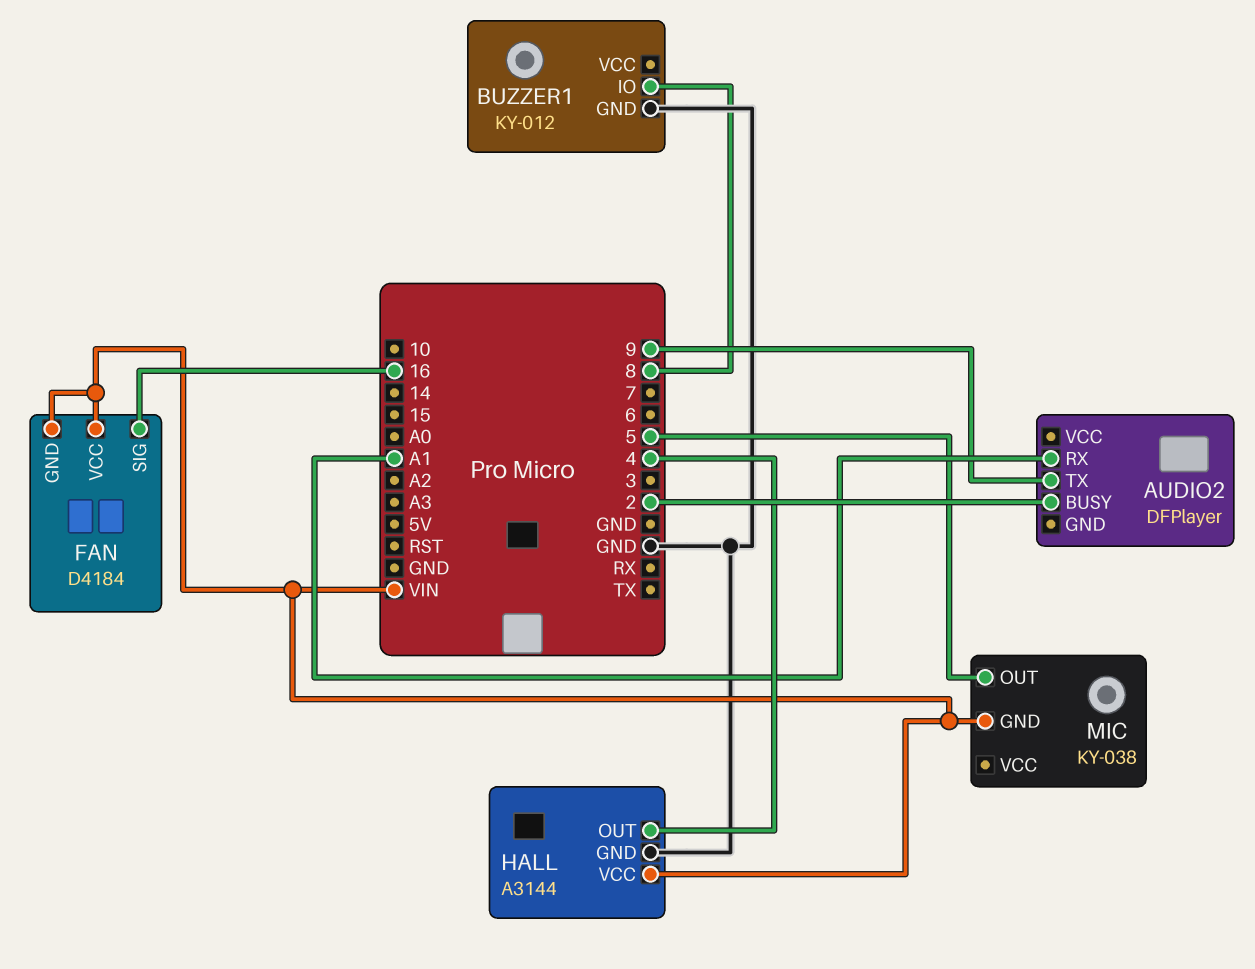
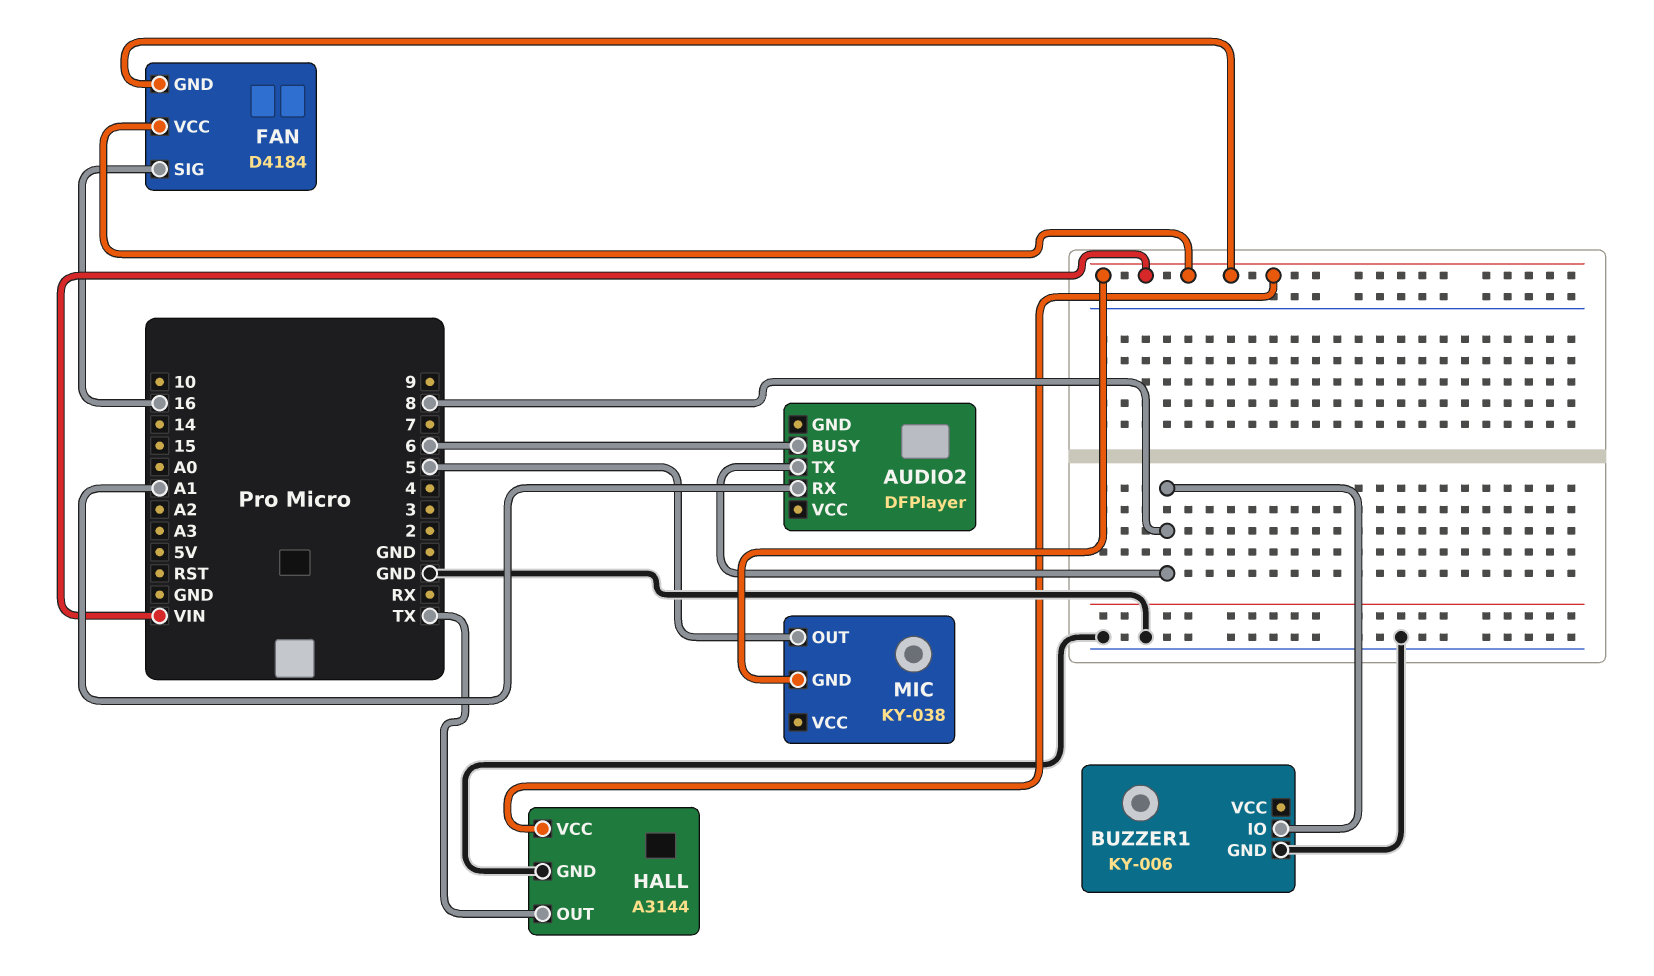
AUDIO2 pin BUSY: 2 -> 6
AUDIO2 pin TX: 9 -> 8
BUZZER1: KY-012 -> KY-006
HALL pin OUT: 4 -> TX

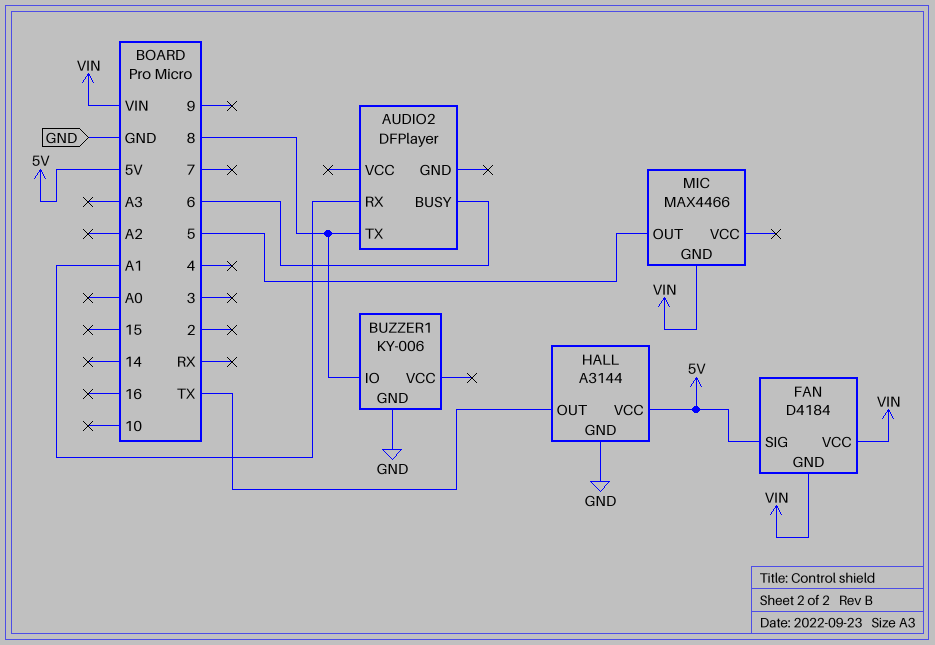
FAN pin SIG: 16 -> 5V
HALL pin VCC: VIN -> 5V
MIC: KY-038 -> MAX4466

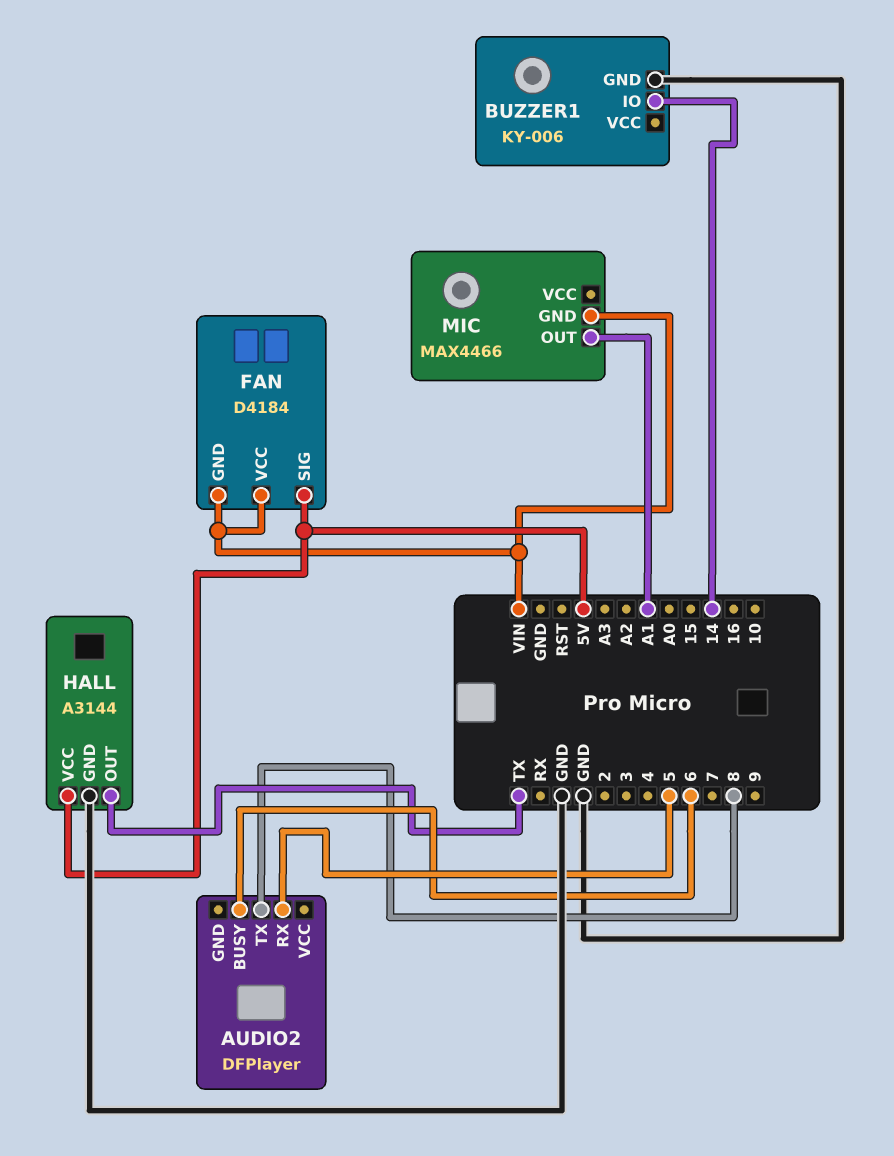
AUDIO2 pin RX: A1 -> 5
BUZZER1 pin IO: 8 -> 14
MIC pin OUT: 5 -> A1

